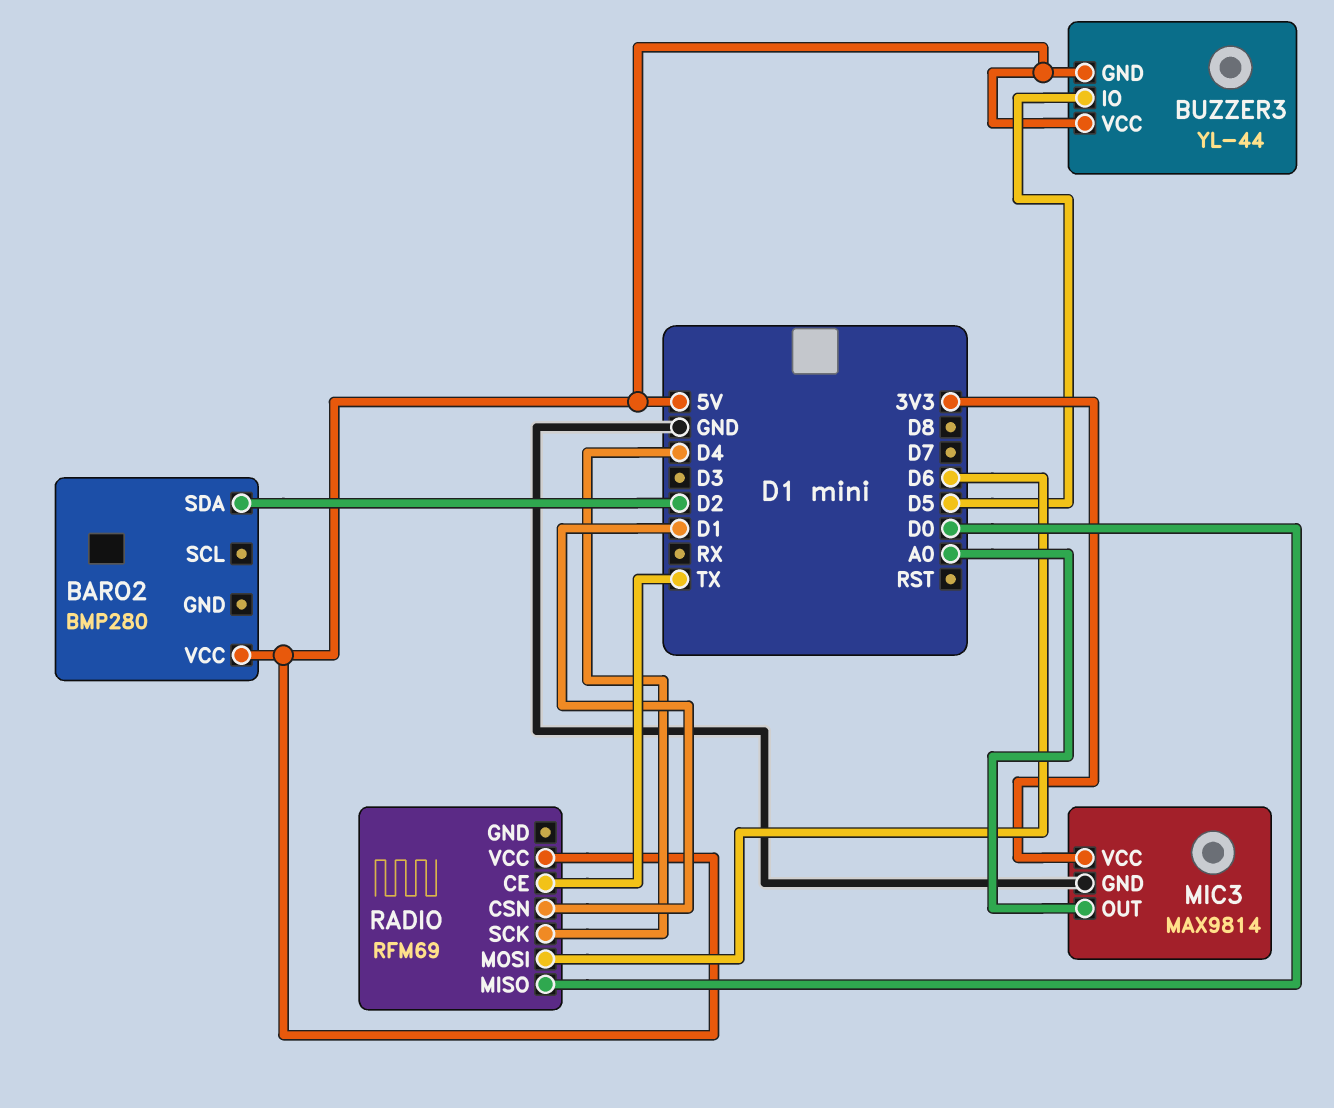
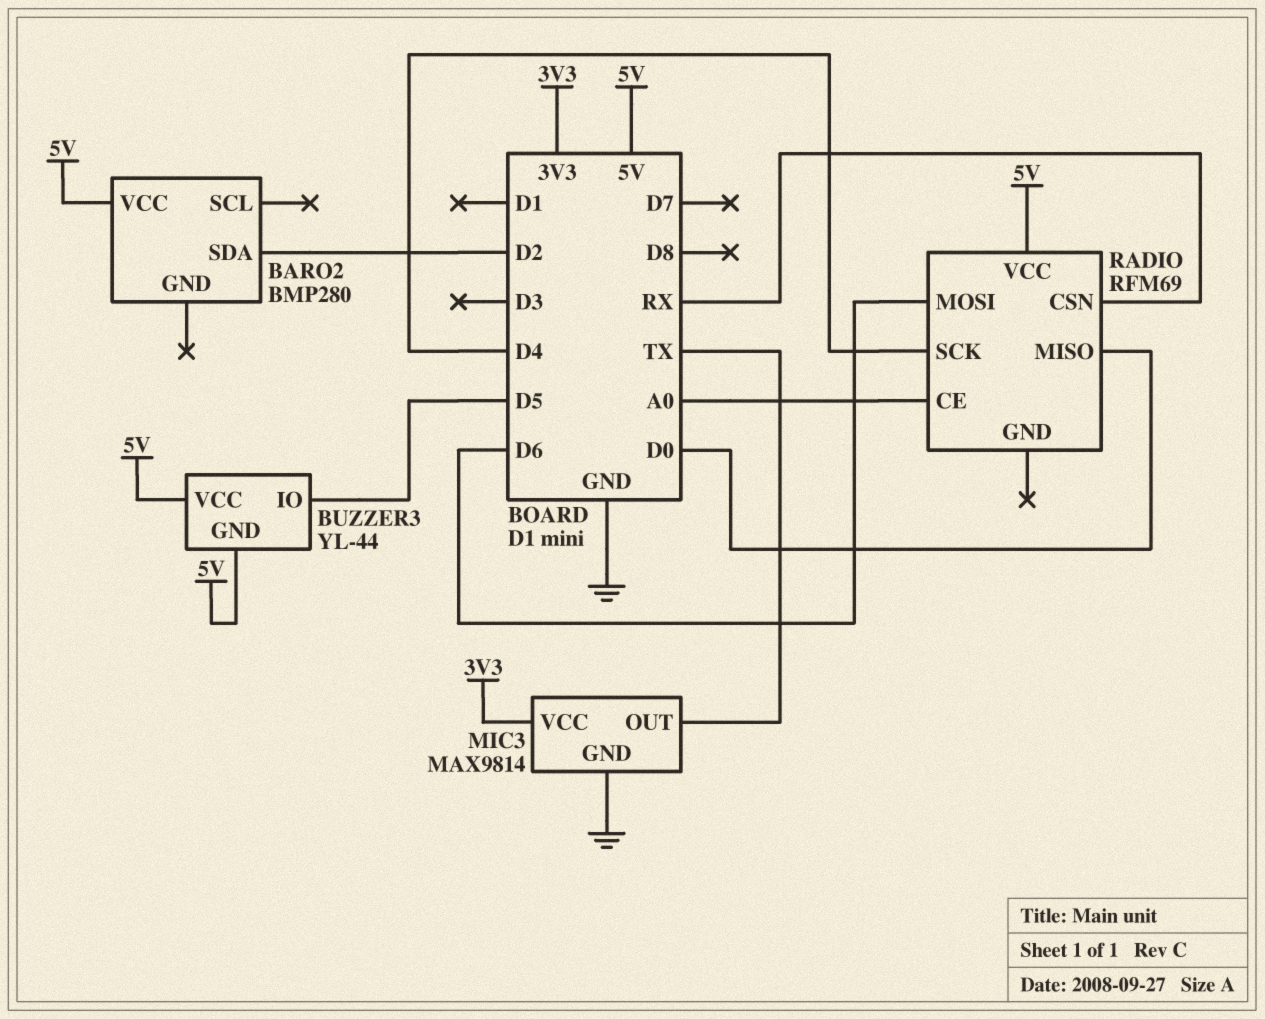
MIC3 pin OUT: A0 -> TX
RADIO pin CE: TX -> A0
RADIO pin CSN: D1 -> RX

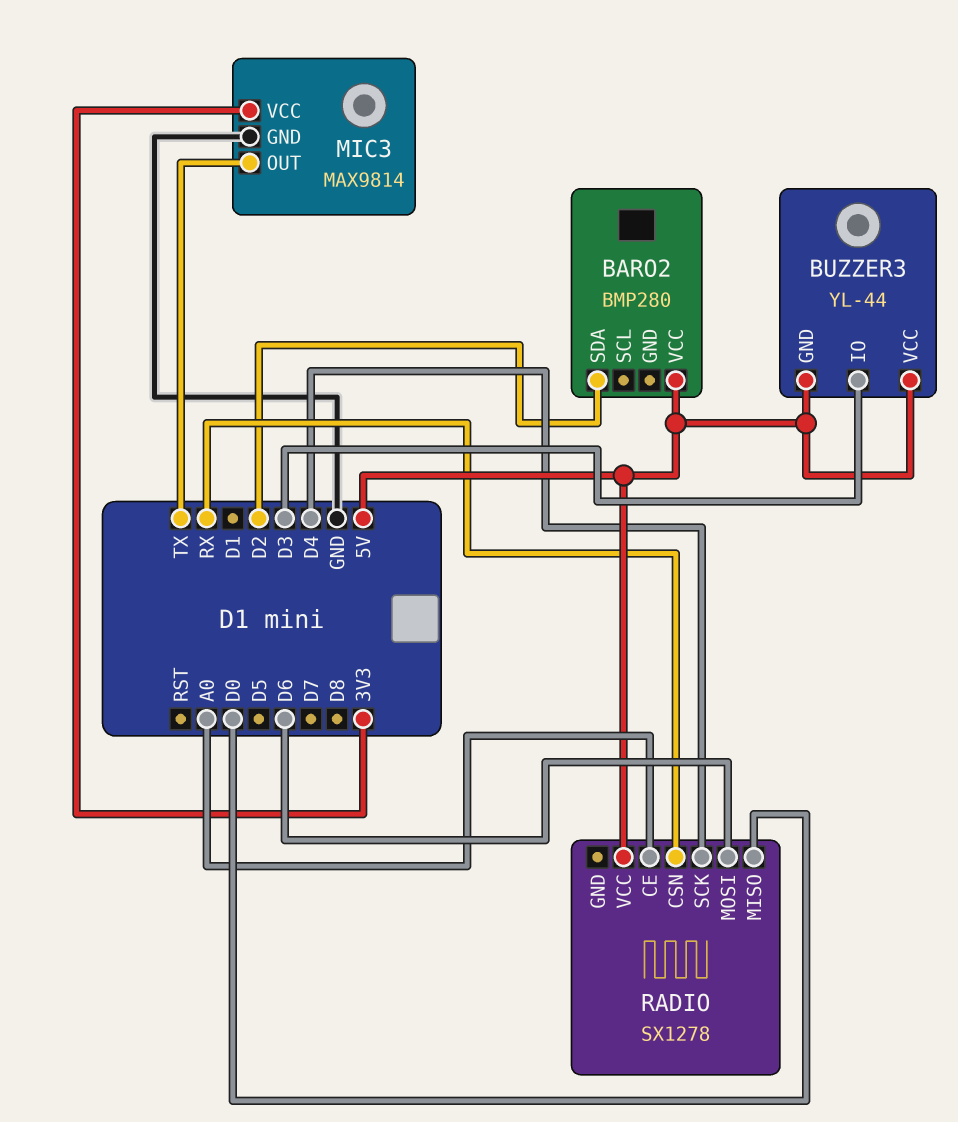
BUZZER3 pin IO: D5 -> D3
RADIO: RFM69 -> SX1278

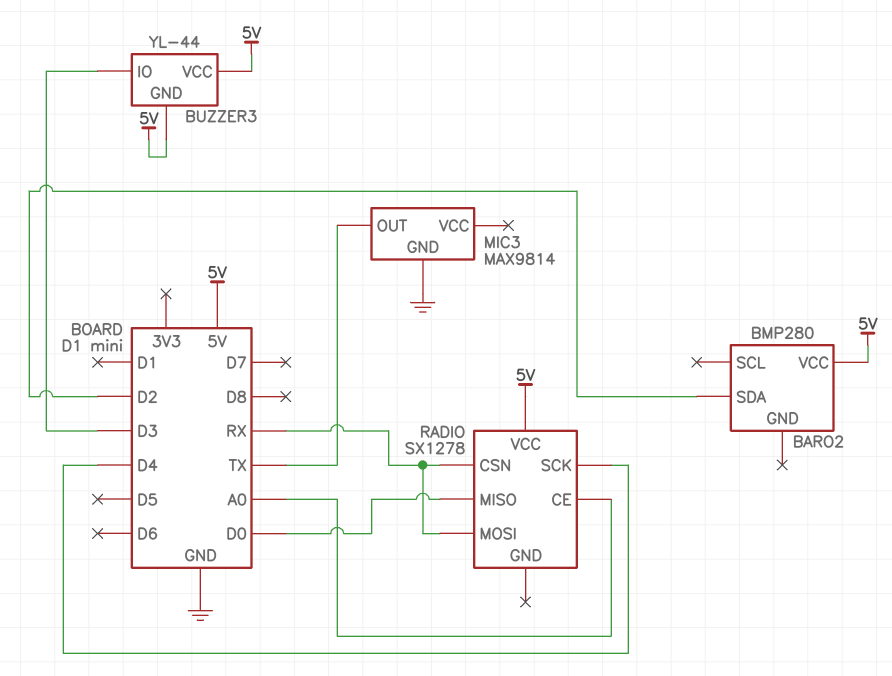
MIC3 pin VCC: 3V3 -> none
RADIO pin MOSI: D6 -> RX

